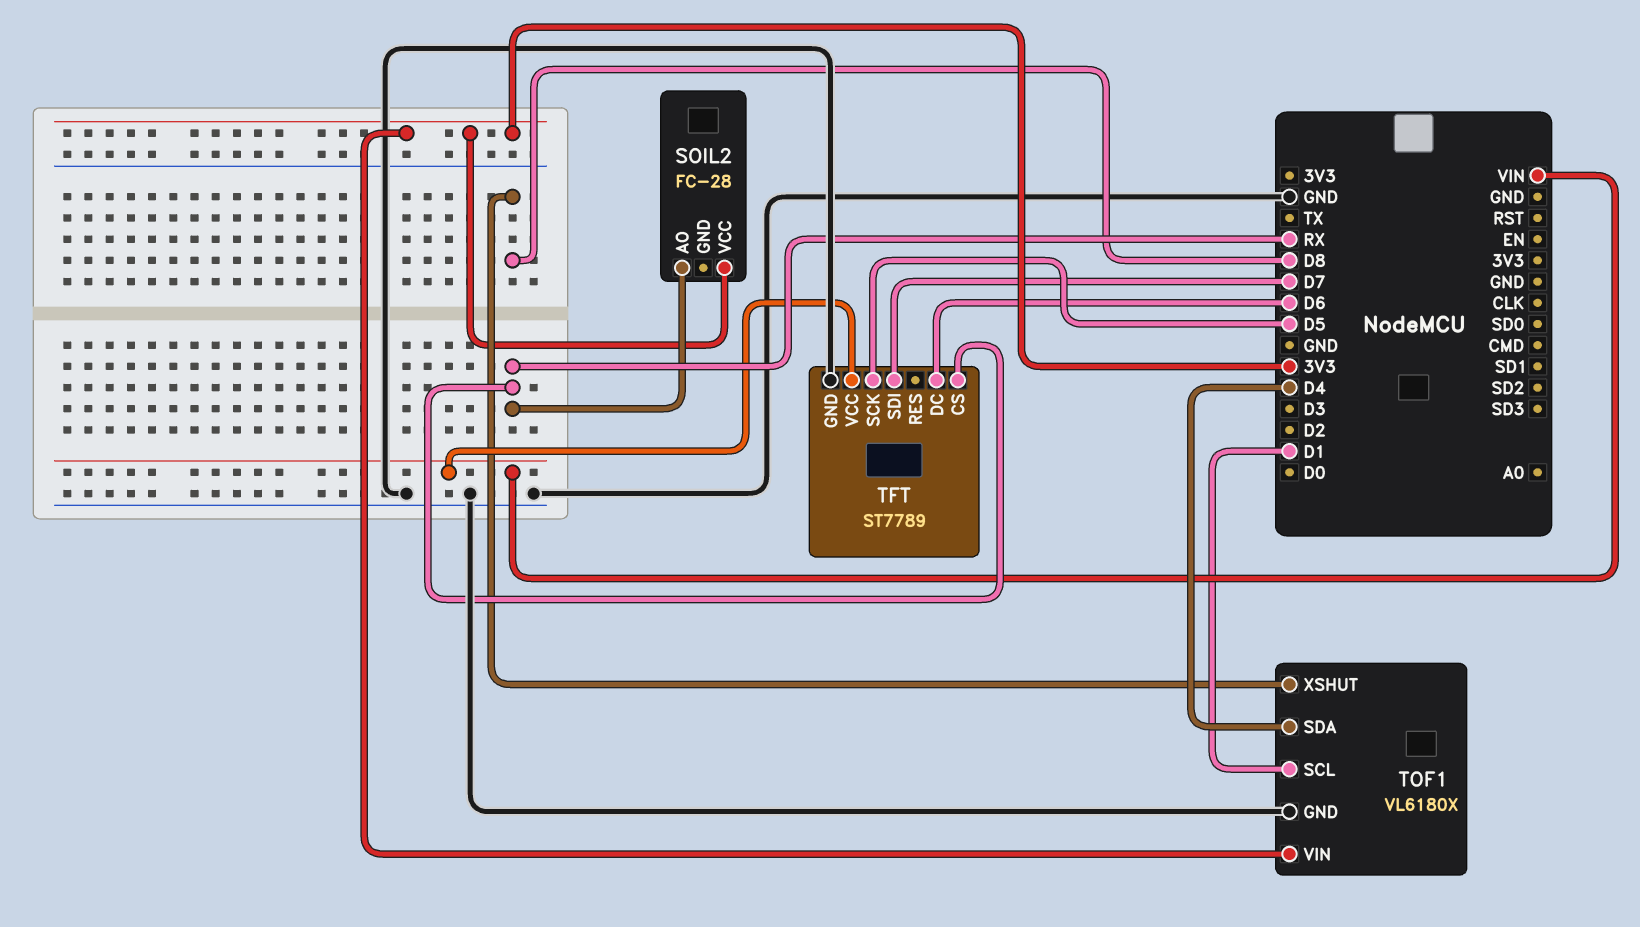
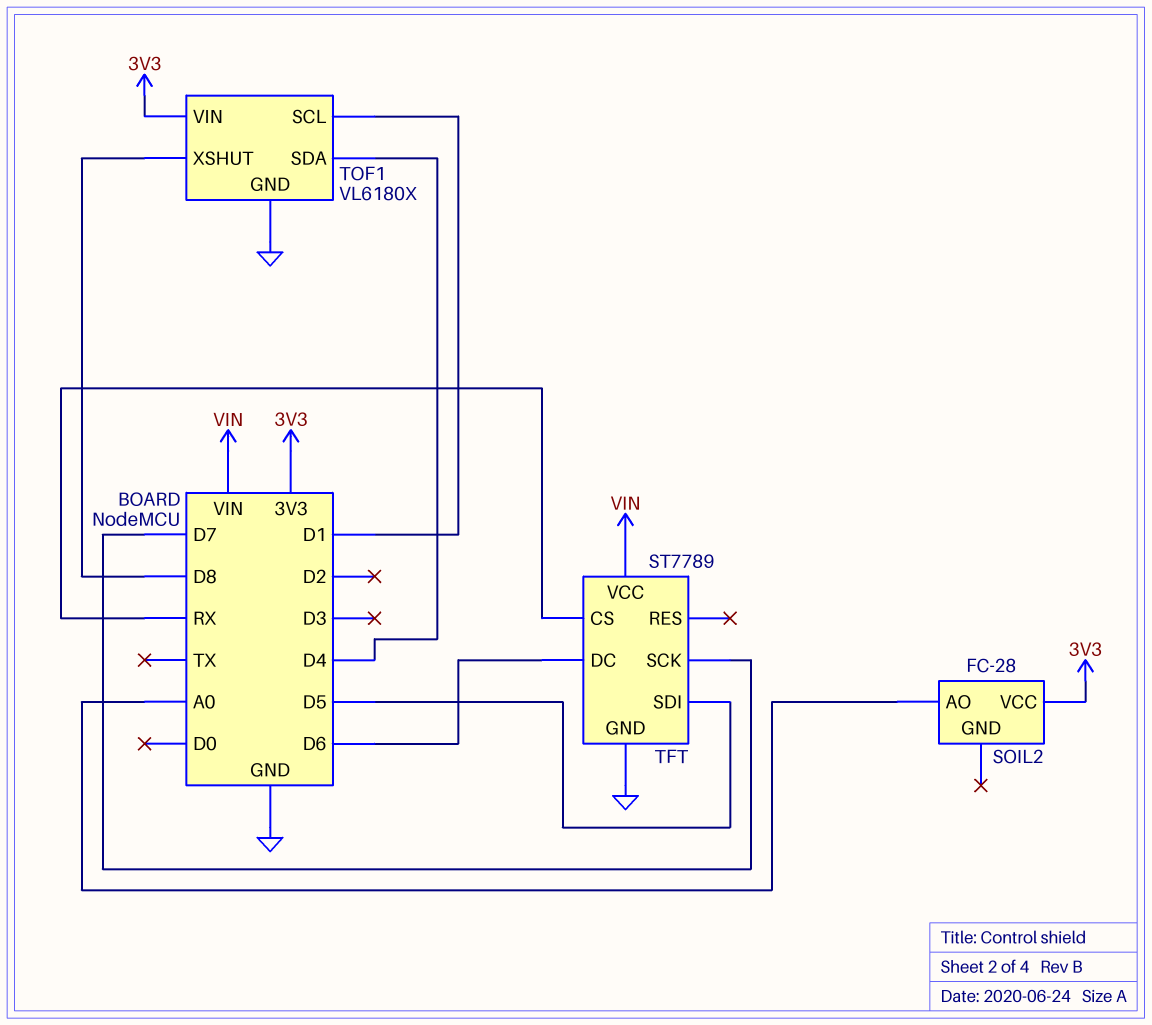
SOIL2 pin AO: RX -> A0
TFT pin SCK: D5 -> D7
TFT pin SDI: D7 -> D5

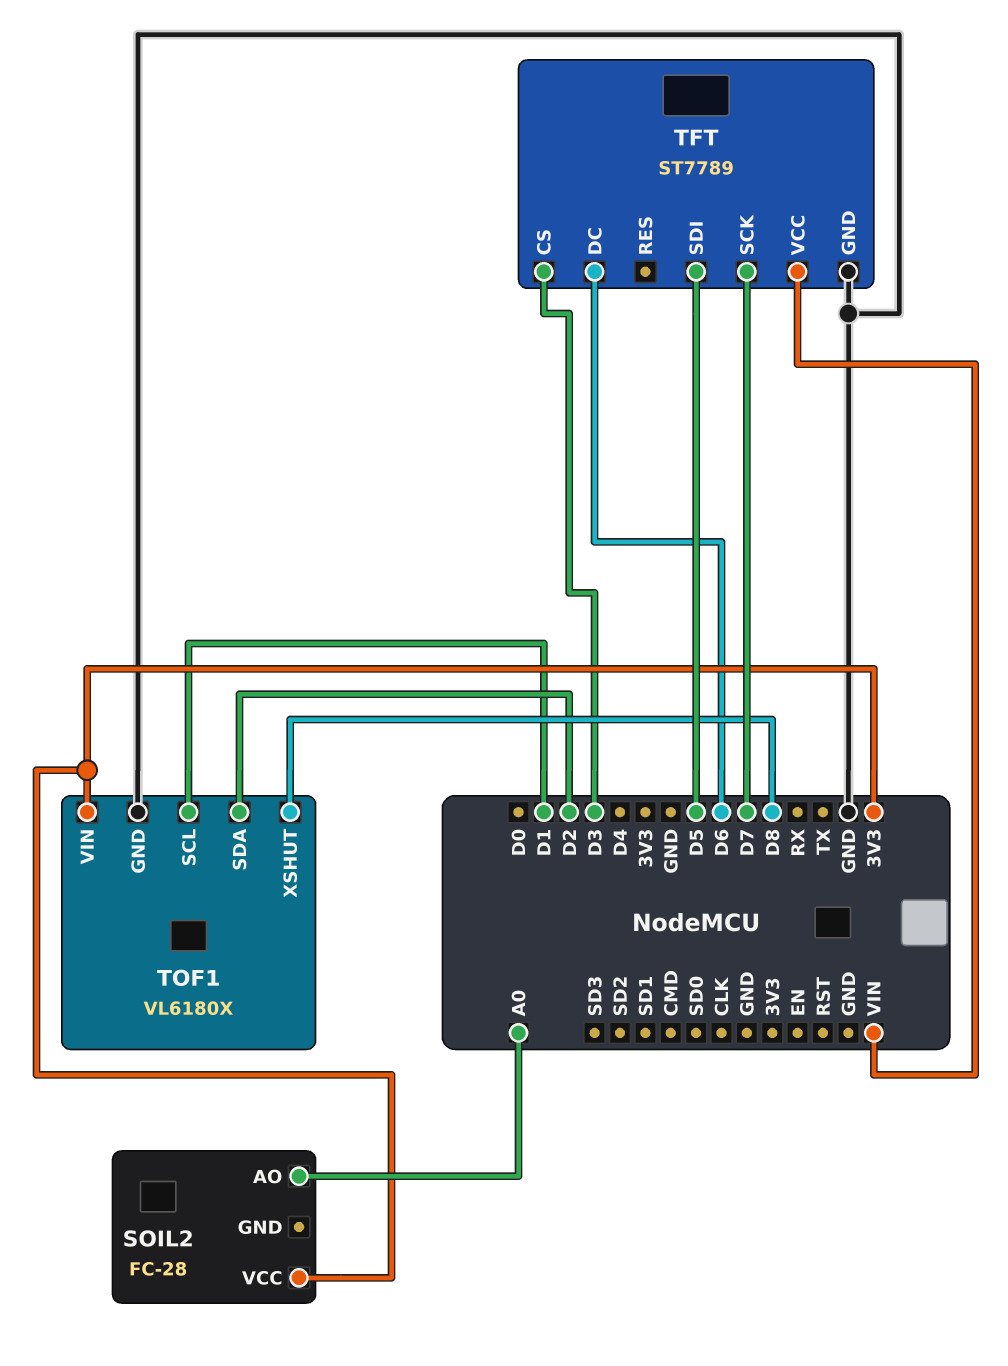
TFT pin CS: RX -> D3
TOF1 pin SDA: D4 -> D2

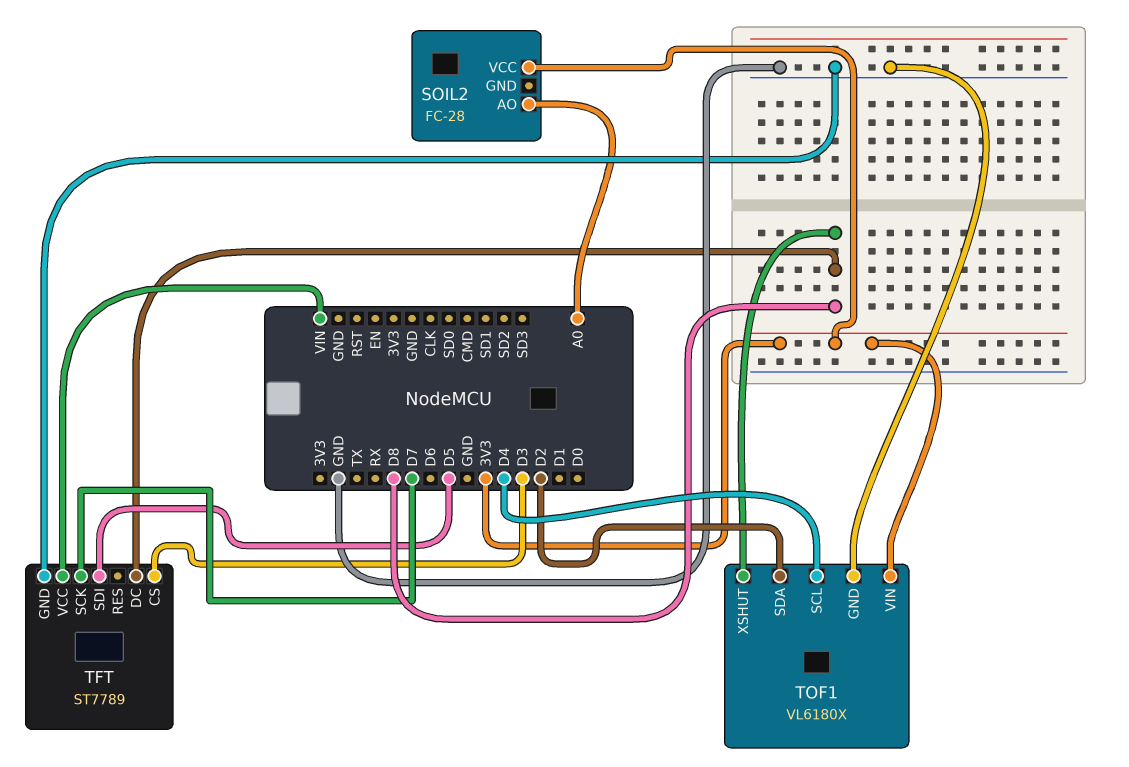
TFT pin DC: D6 -> D8
TOF1 pin SCL: D1 -> D4

